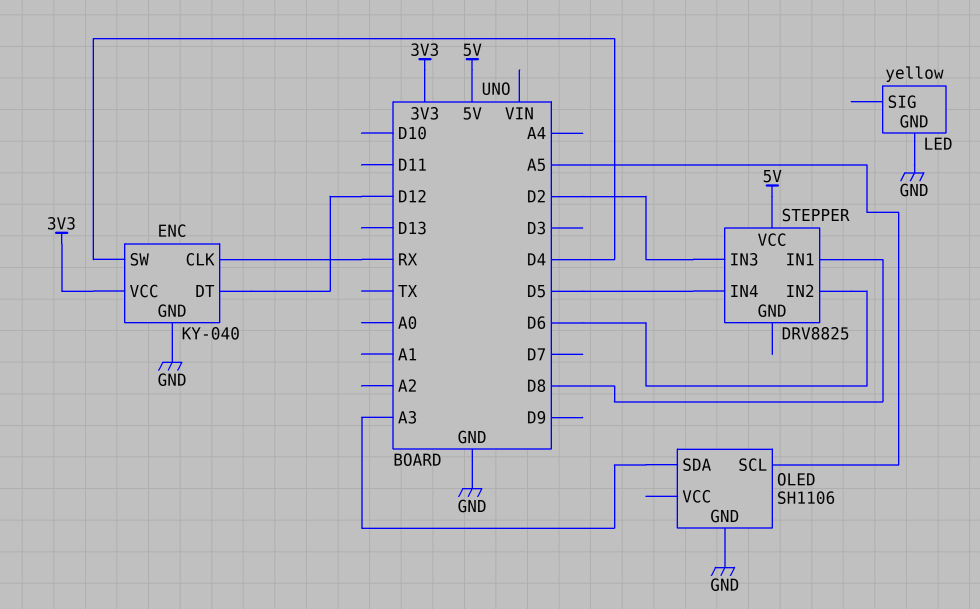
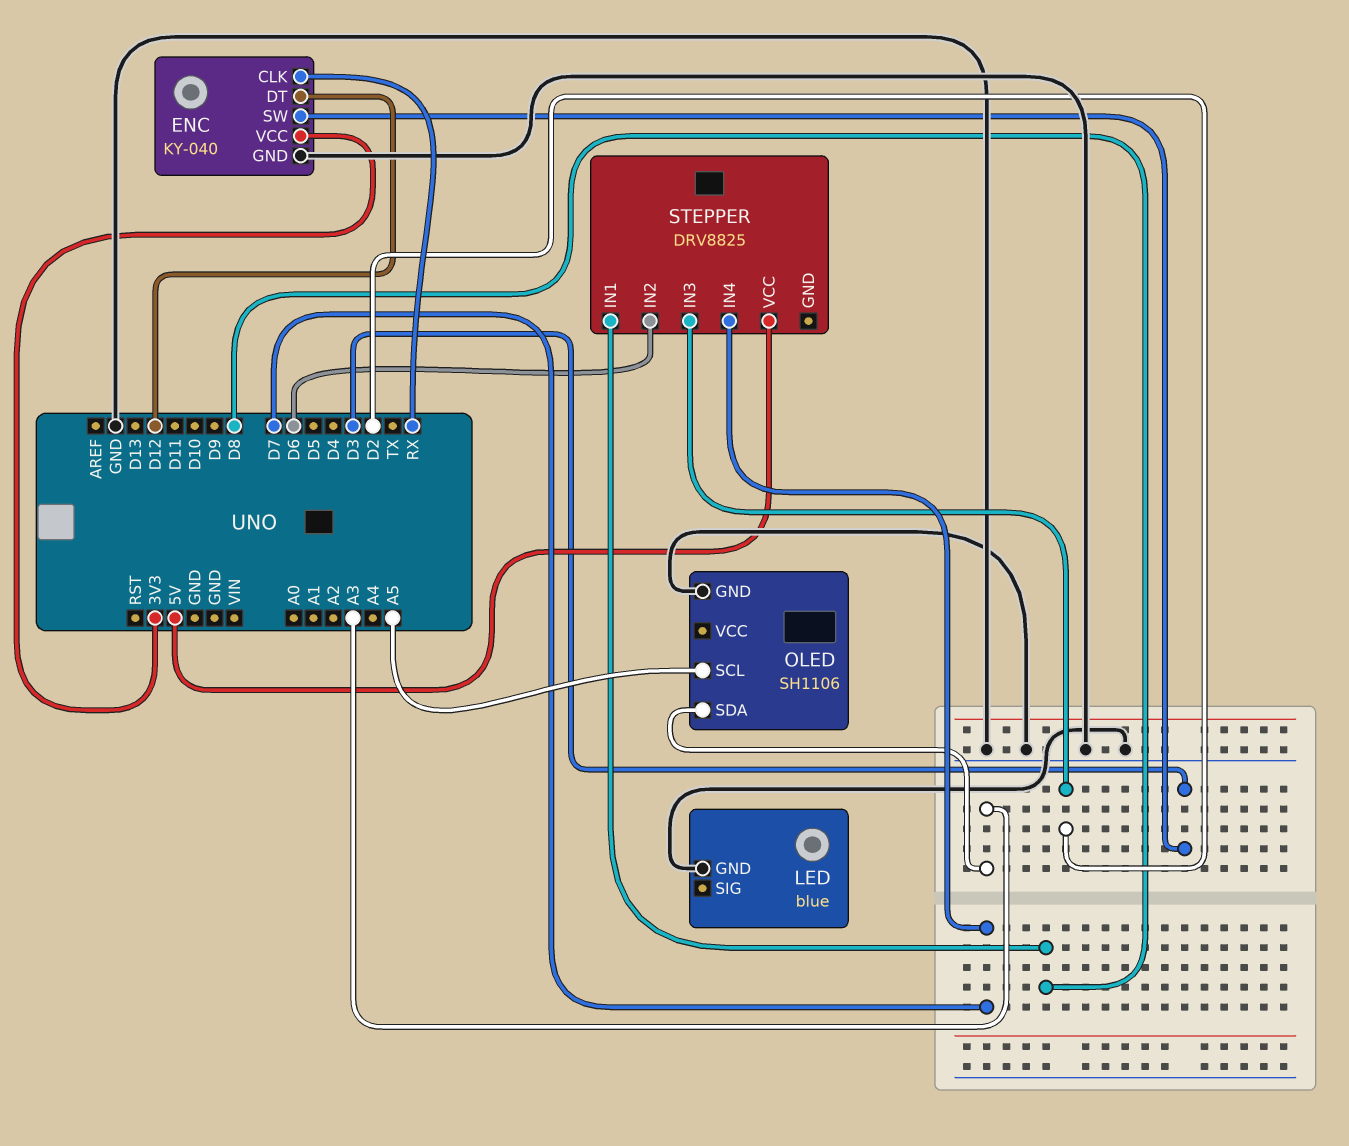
ENC pin SW: D4 -> D3
LED: yellow -> blue
STEPPER pin IN4: D5 -> D7

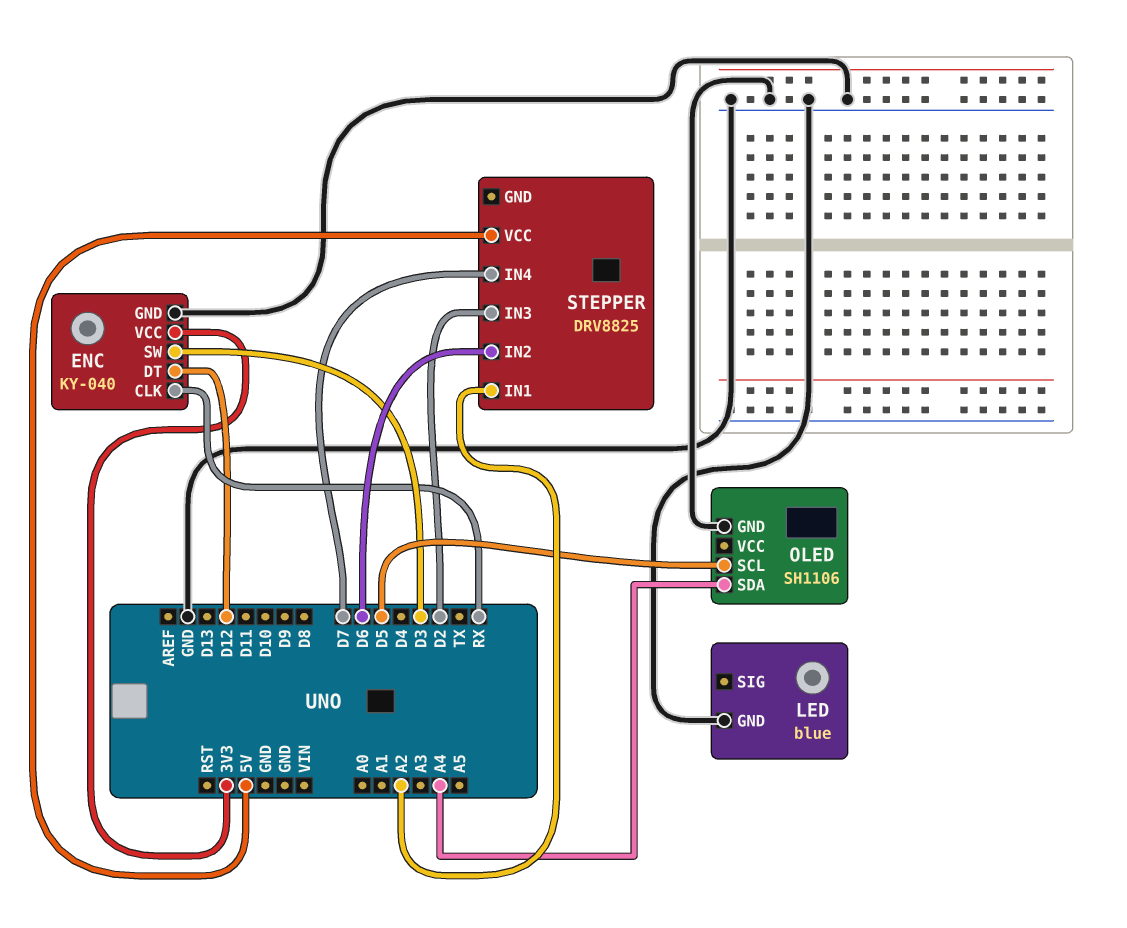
OLED pin SCL: A5 -> D5
OLED pin SDA: A3 -> A4
STEPPER pin IN1: D8 -> A2

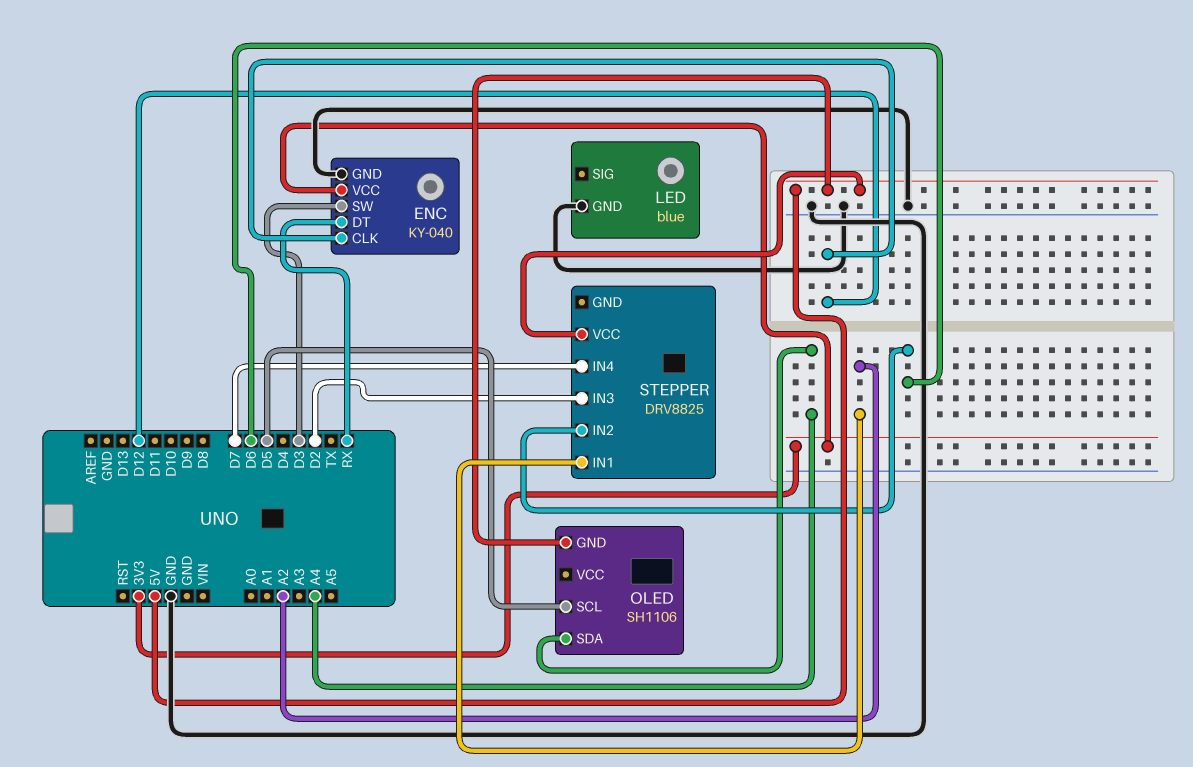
ENC pin CLK: RX -> D12
ENC pin DT: D12 -> RX
OLED pin GND: GND -> 5V

